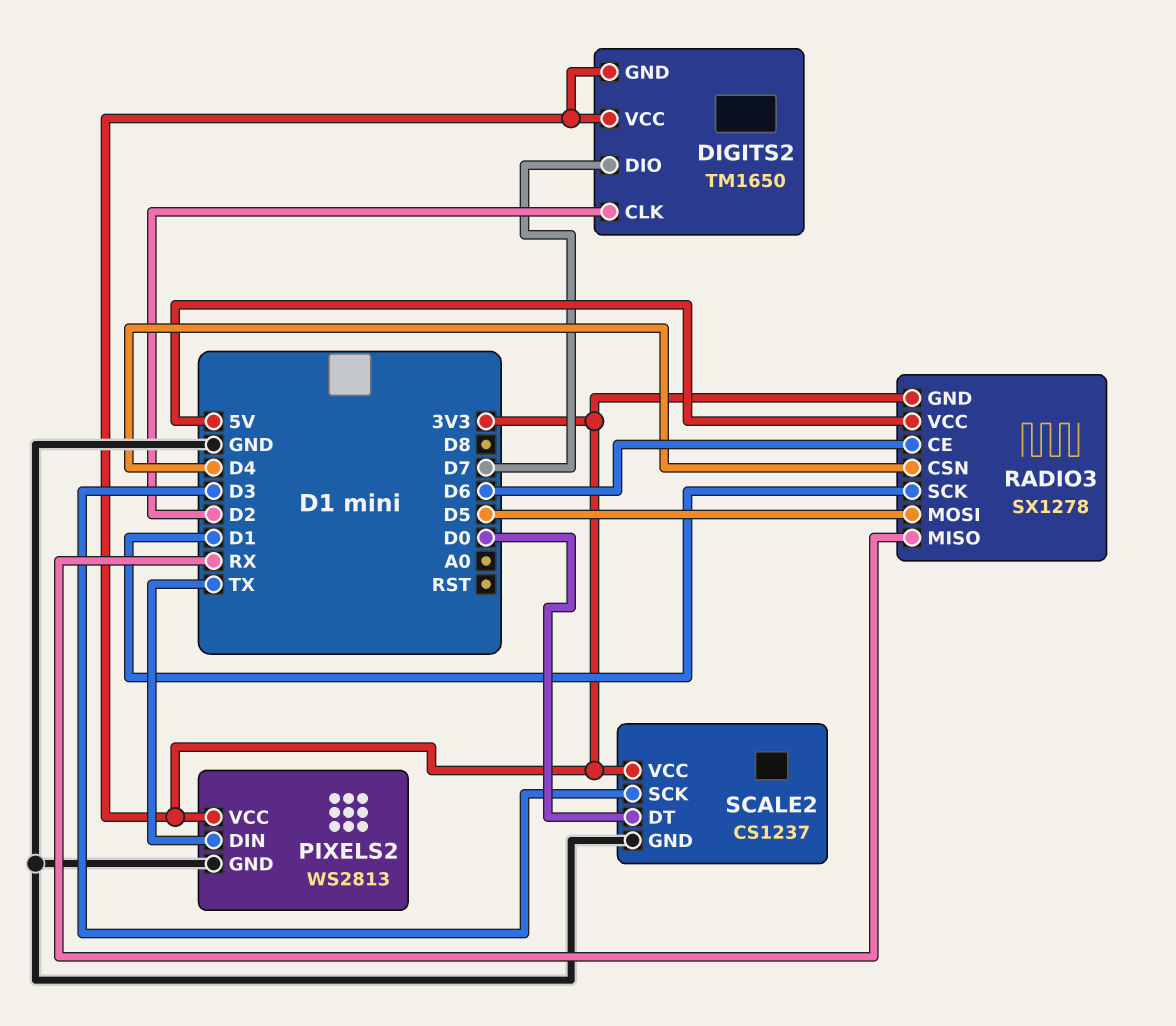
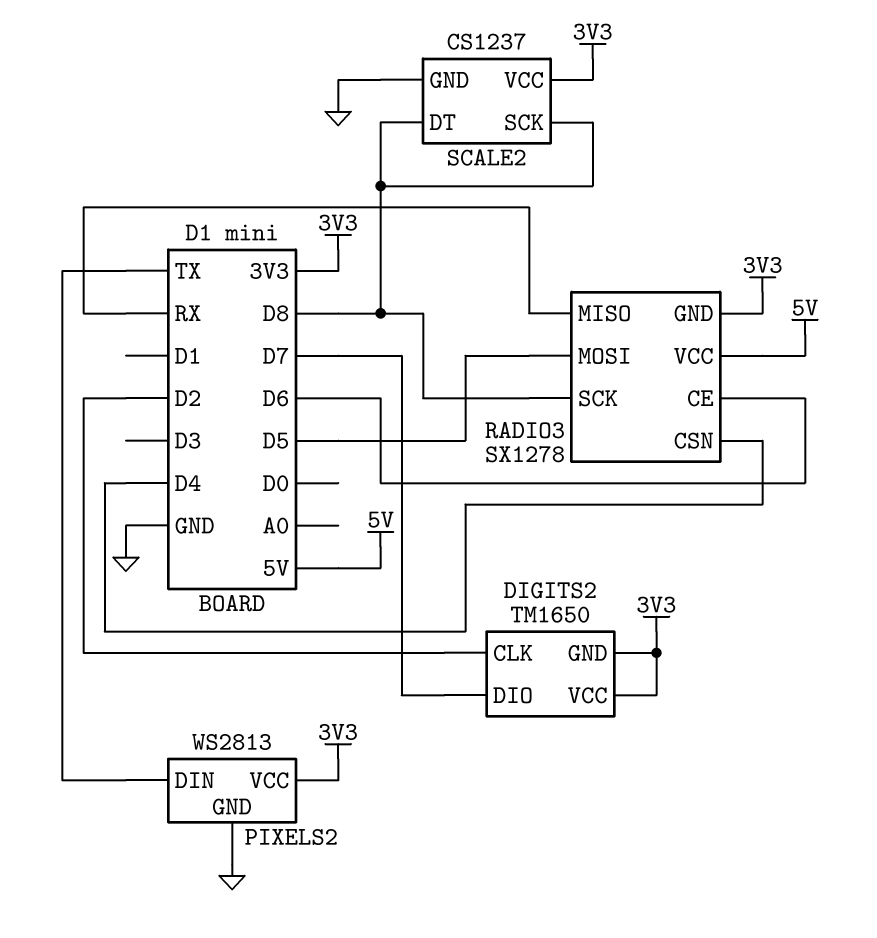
RADIO3 pin SCK: D1 -> D8
SCALE2 pin DT: D0 -> D8
SCALE2 pin SCK: D3 -> D8

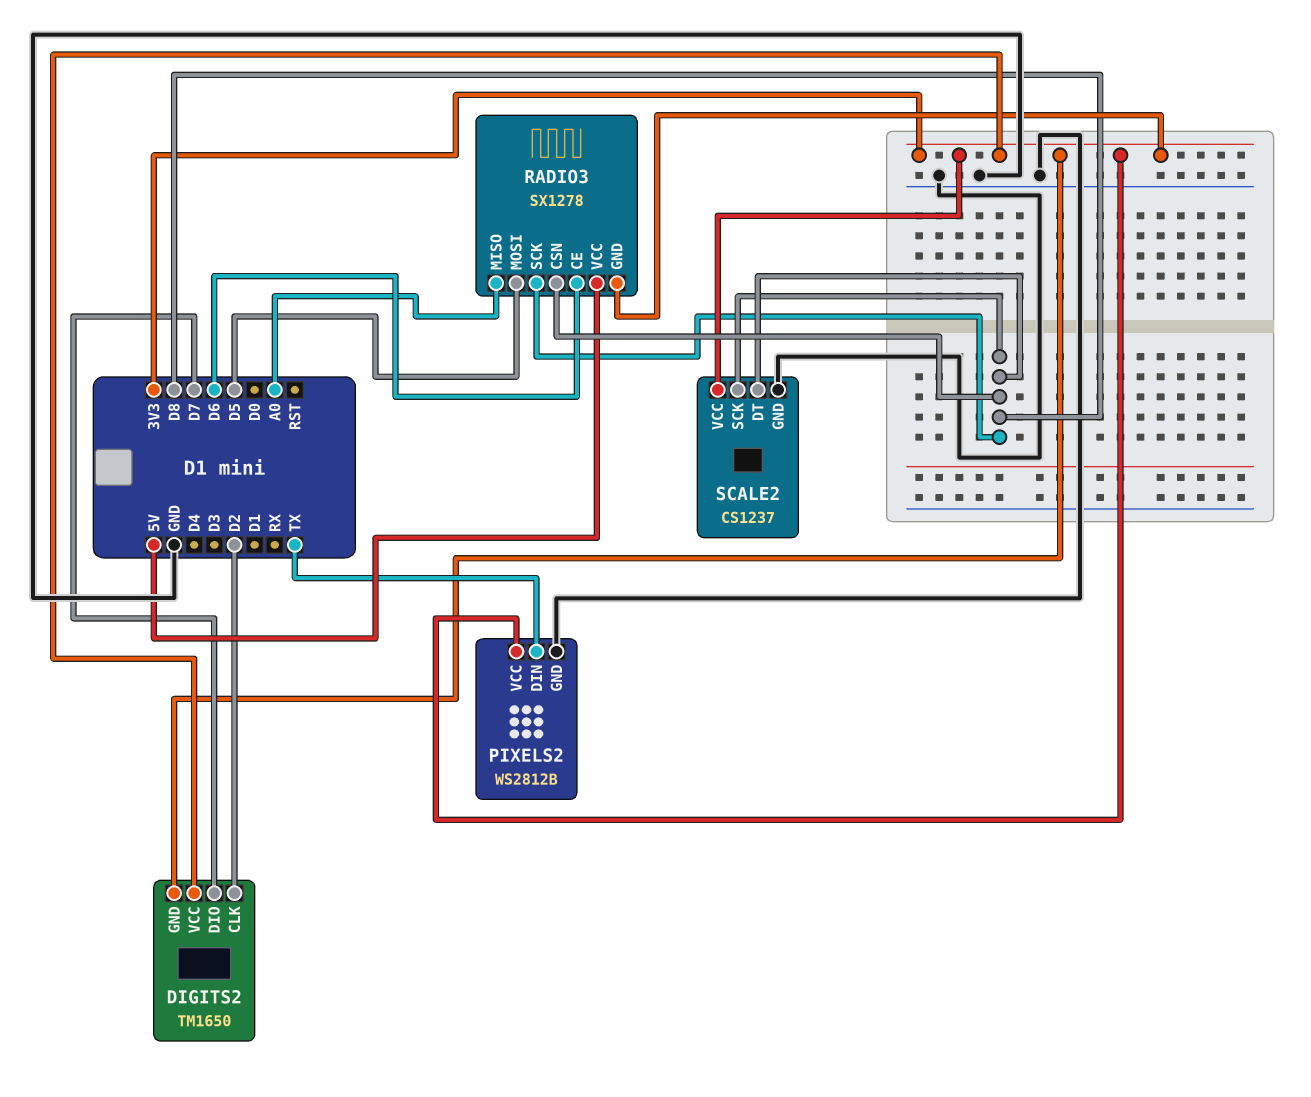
PIXELS2: WS2813 -> WS2812B
RADIO3 pin CSN: D4 -> D8
RADIO3 pin MISO: RX -> A0

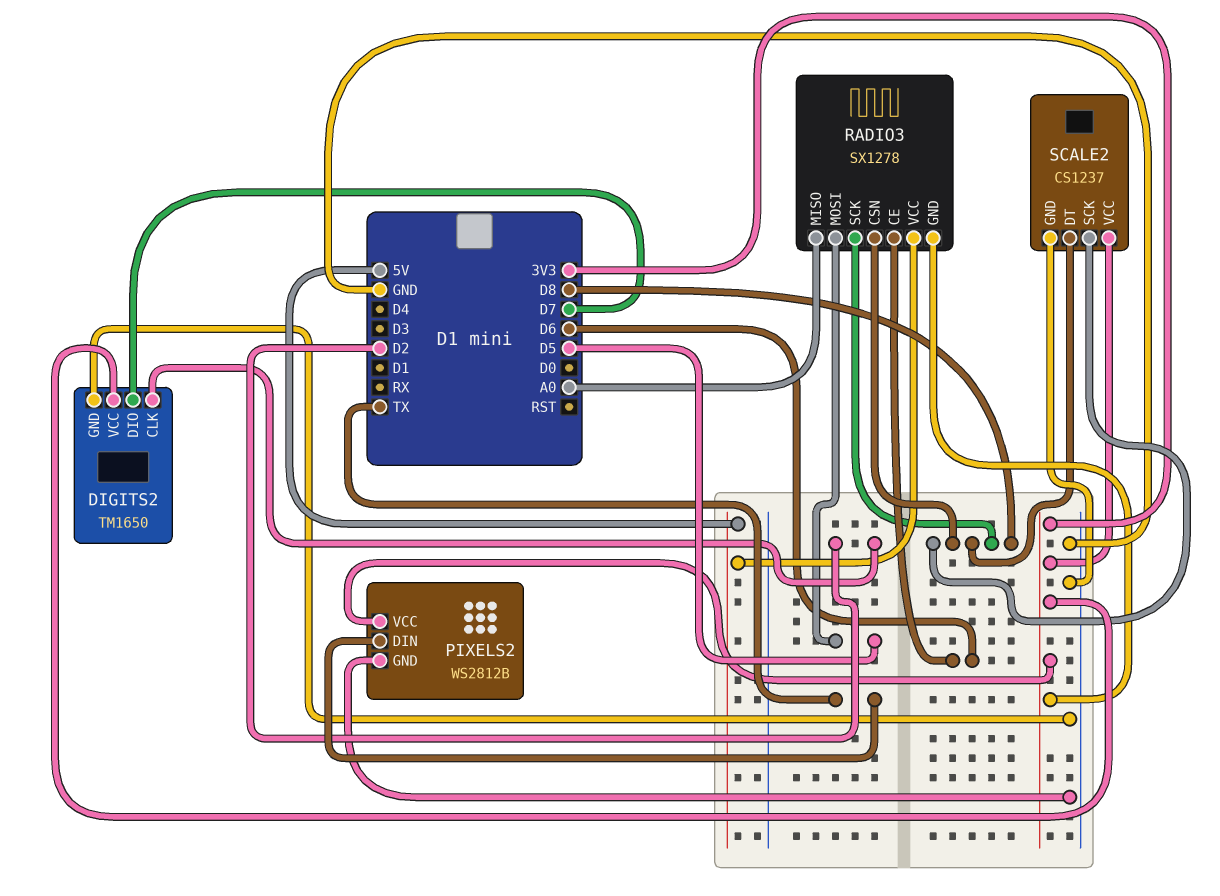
DIGITS2 pin GND: 3V3 -> GND

